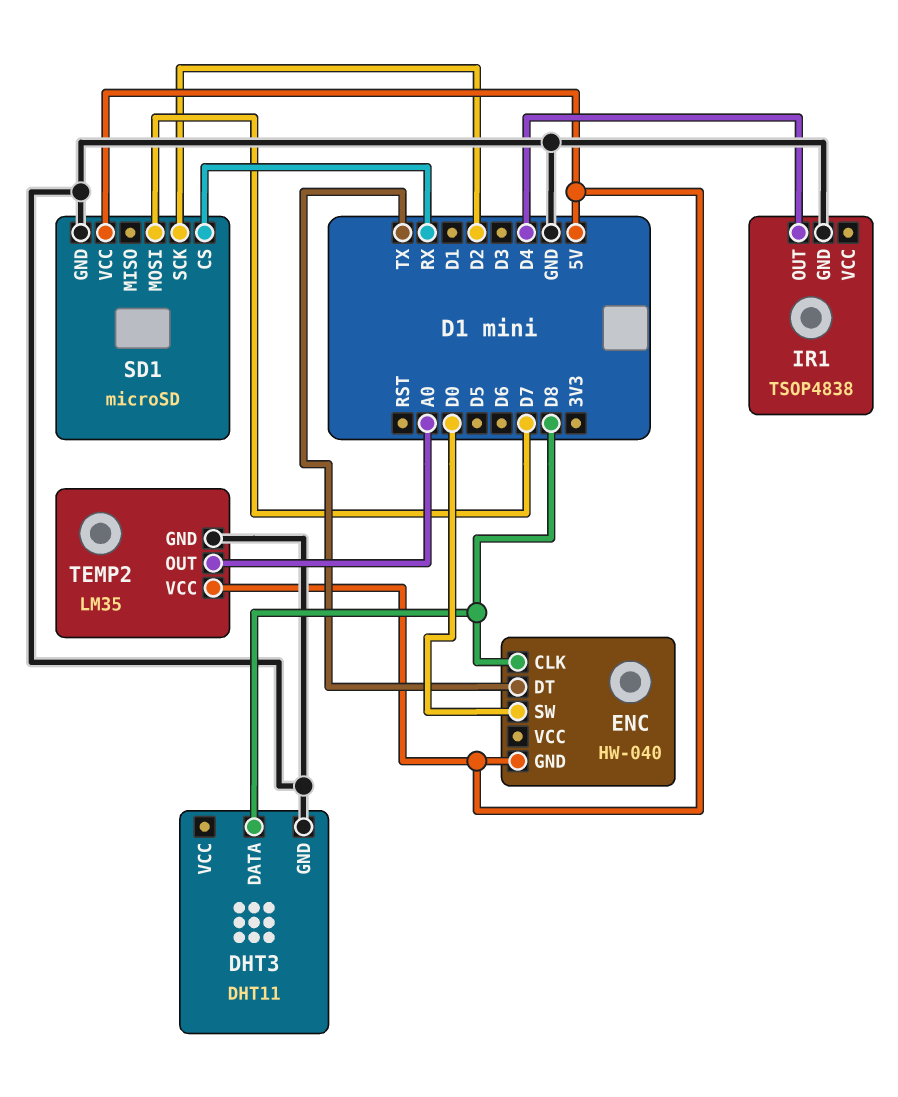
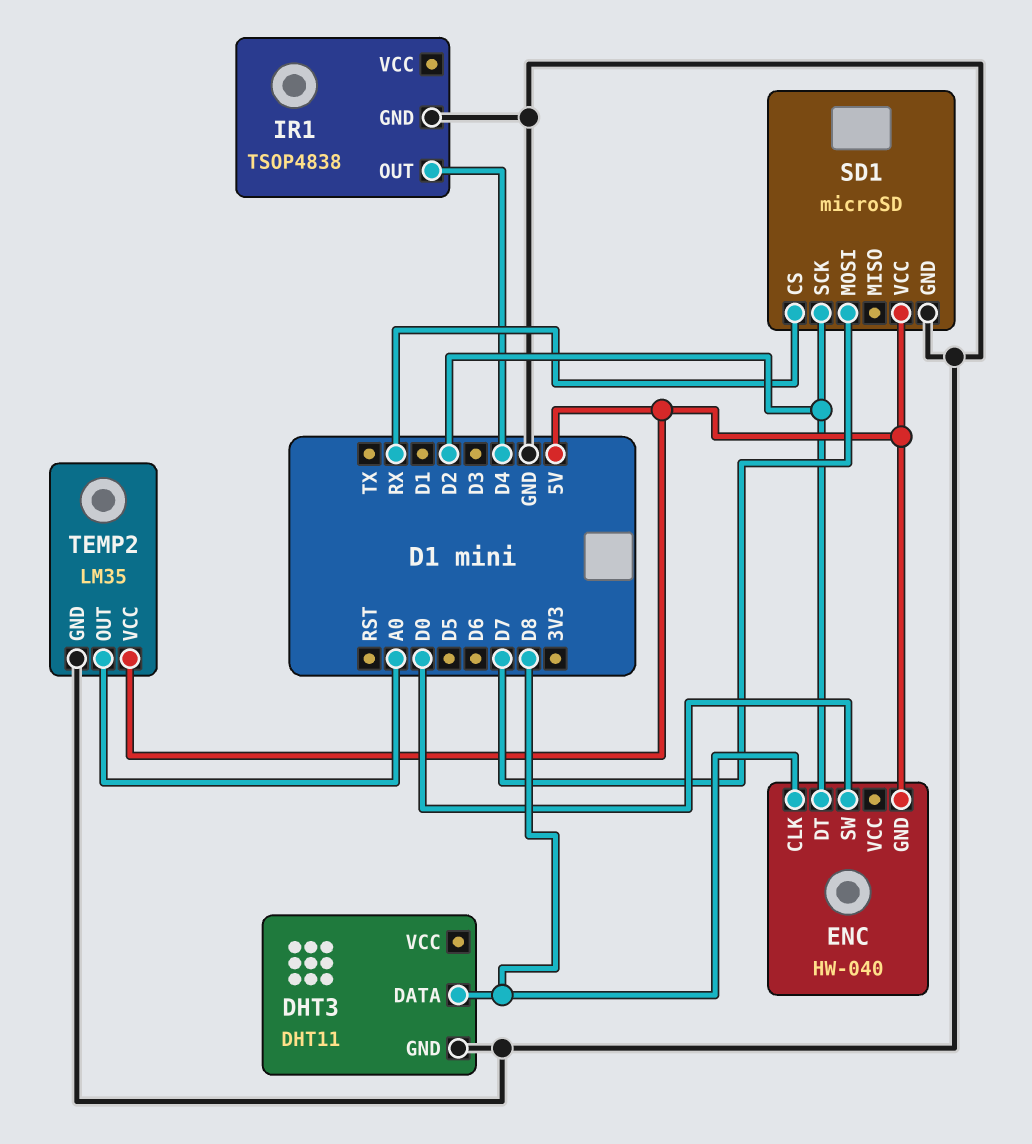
ENC pin DT: TX -> D2

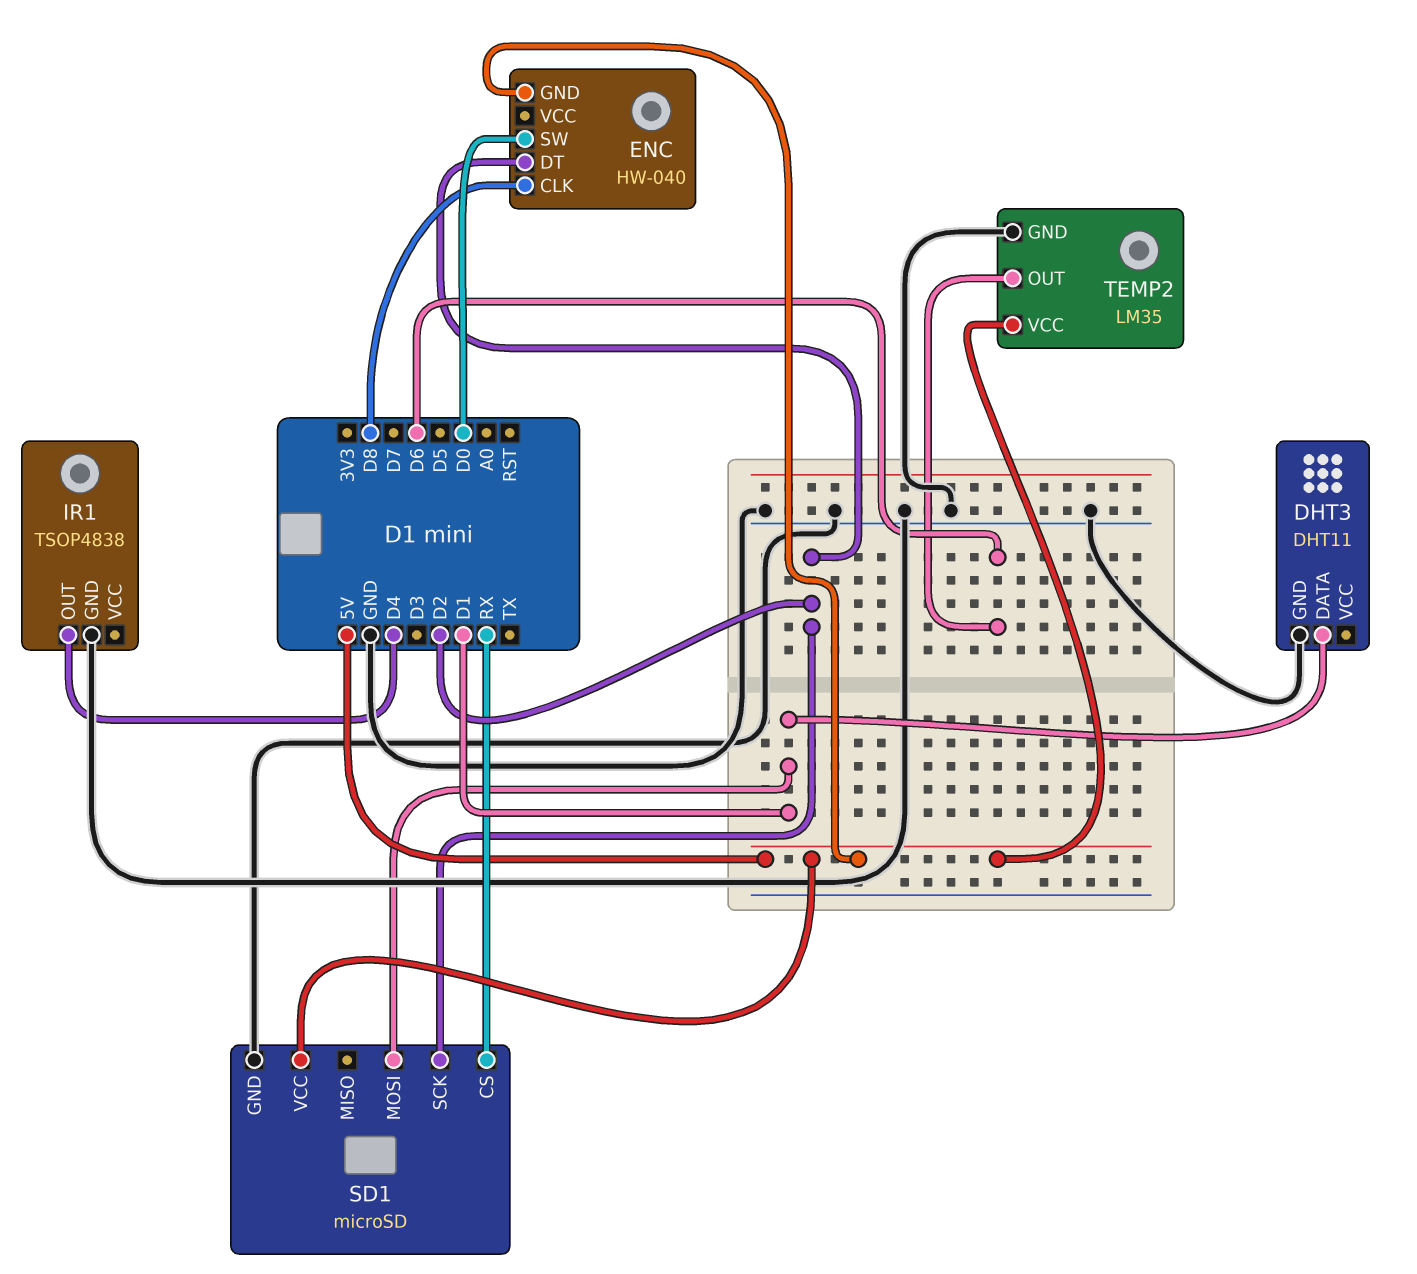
DHT3 pin DATA: D8 -> D1
SD1 pin MOSI: D7 -> D1
TEMP2 pin OUT: A0 -> D6

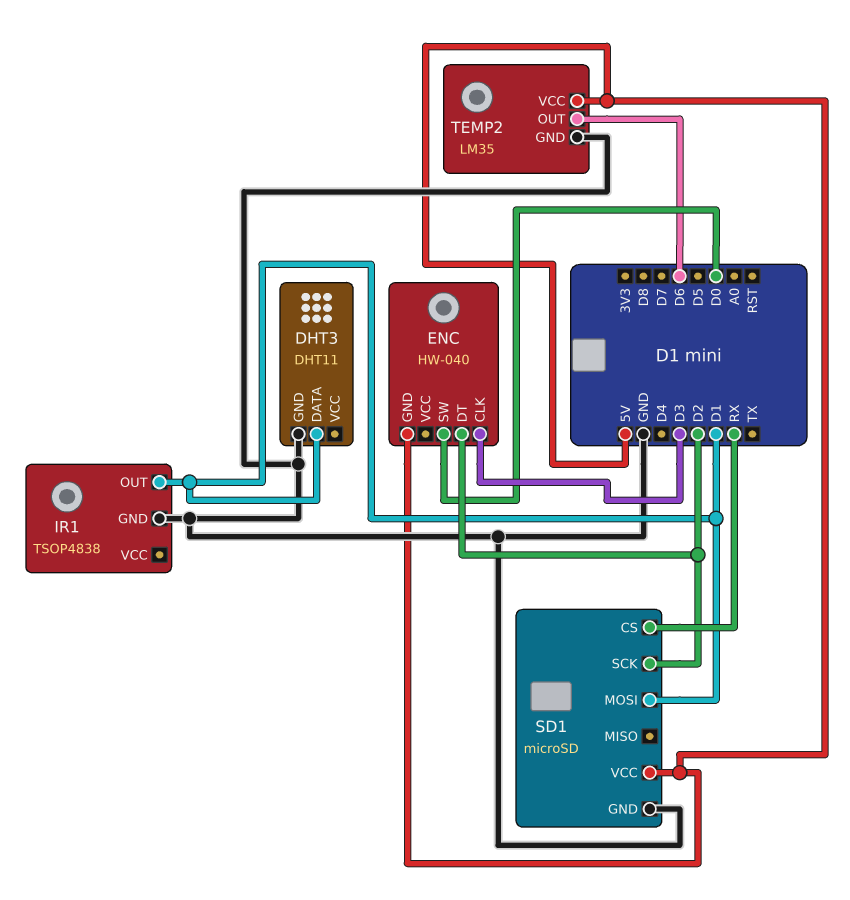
ENC pin CLK: D8 -> D3
IR1 pin OUT: D4 -> D1

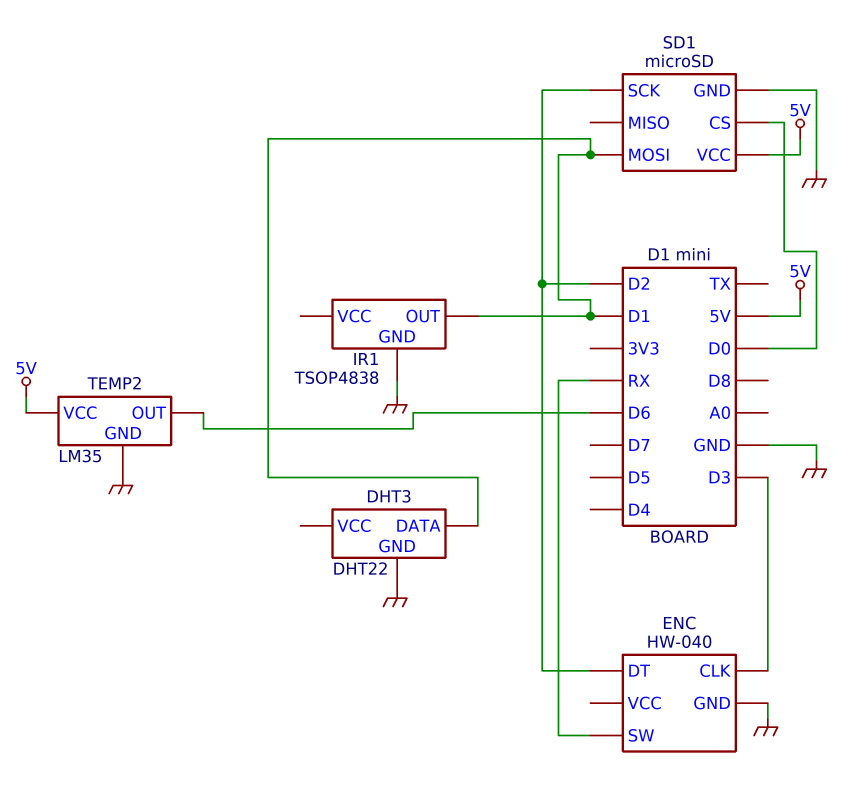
DHT3: DHT11 -> DHT22
ENC pin GND: 5V -> GND
ENC pin SW: D0 -> RX
SD1 pin CS: RX -> D0

